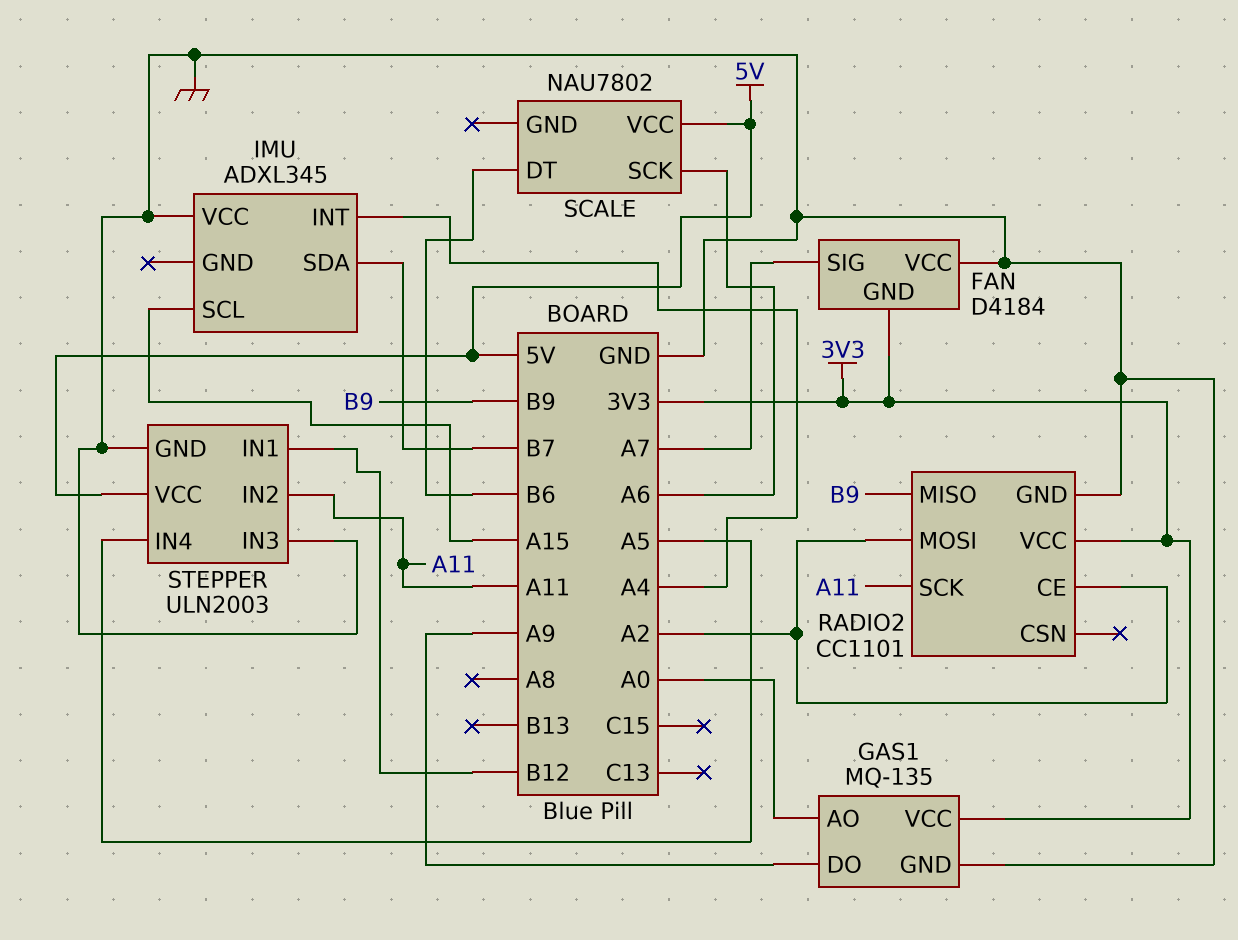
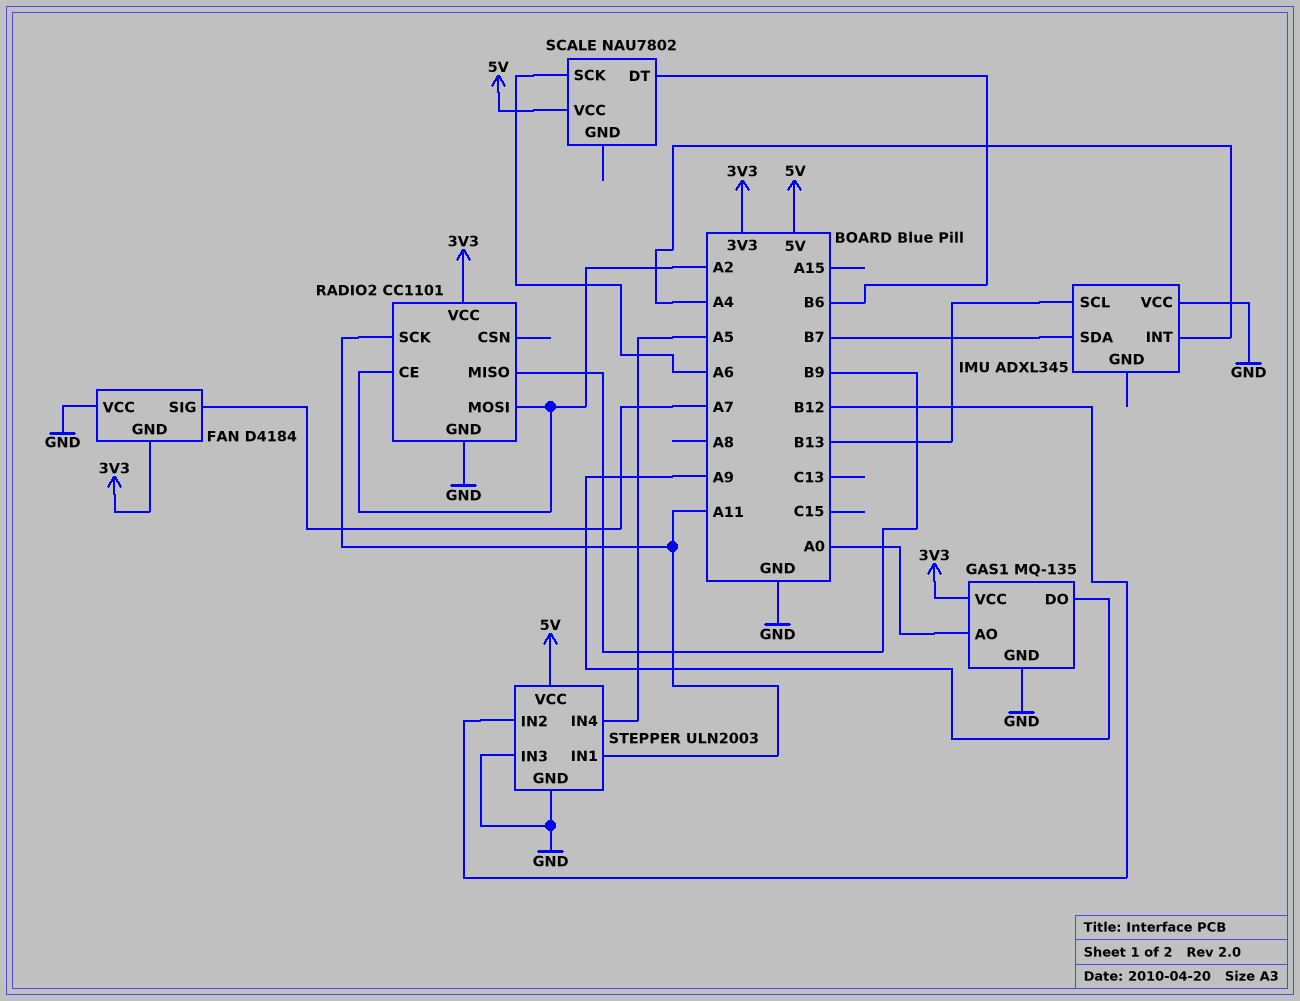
IMU pin SCL: A15 -> B13
STEPPER pin IN1: B12 -> A11
STEPPER pin IN2: A11 -> B12

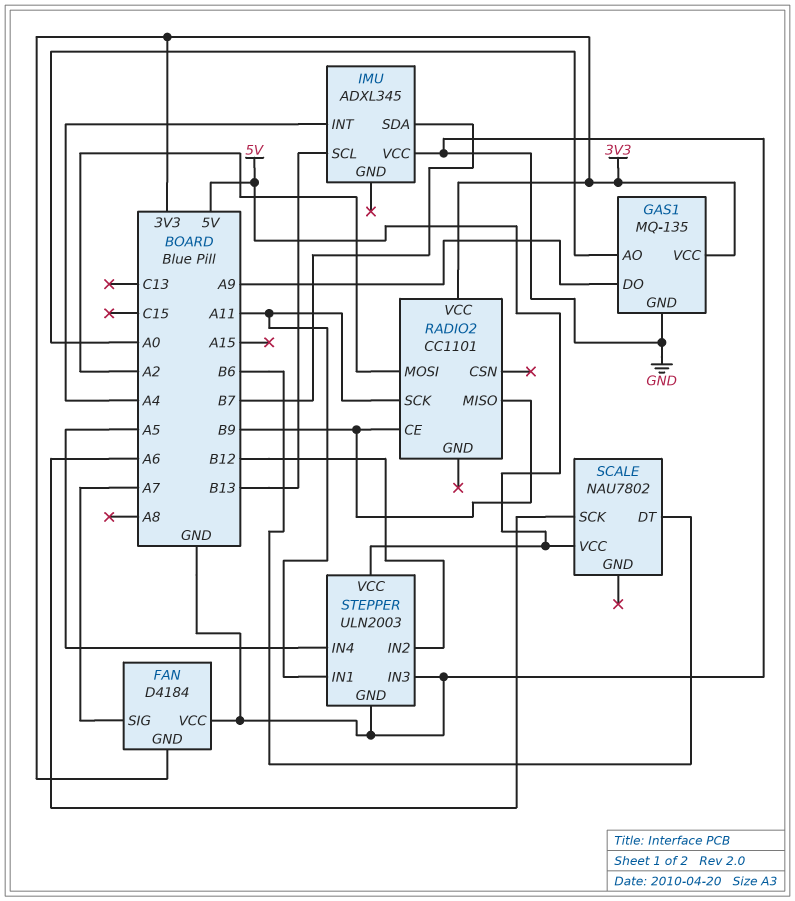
RADIO2 pin CE: A2 -> B9
RADIO2 pin GND: GND -> none

